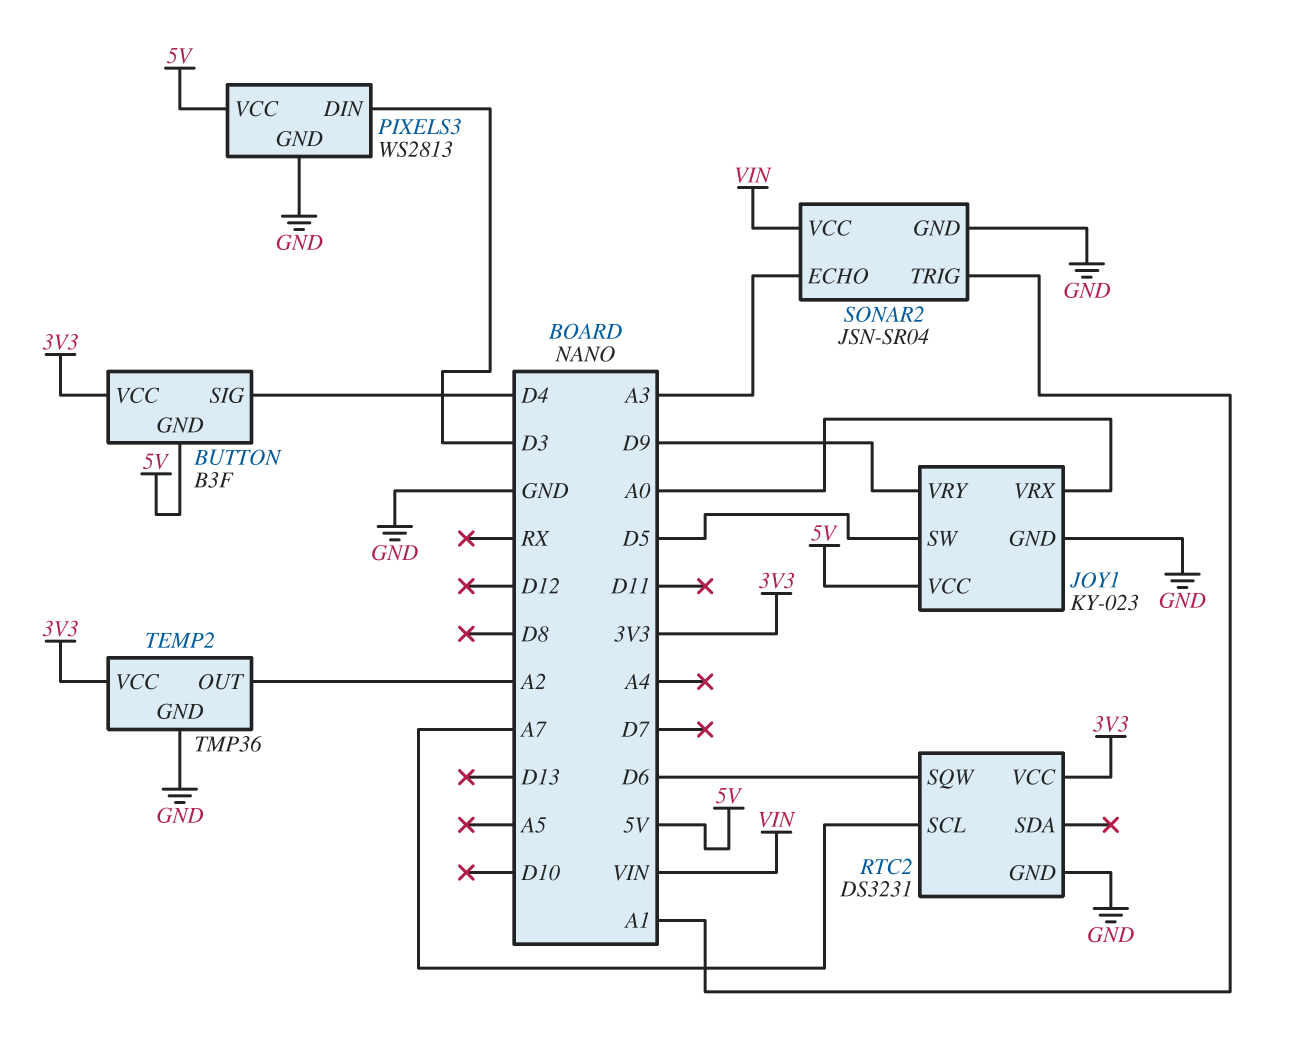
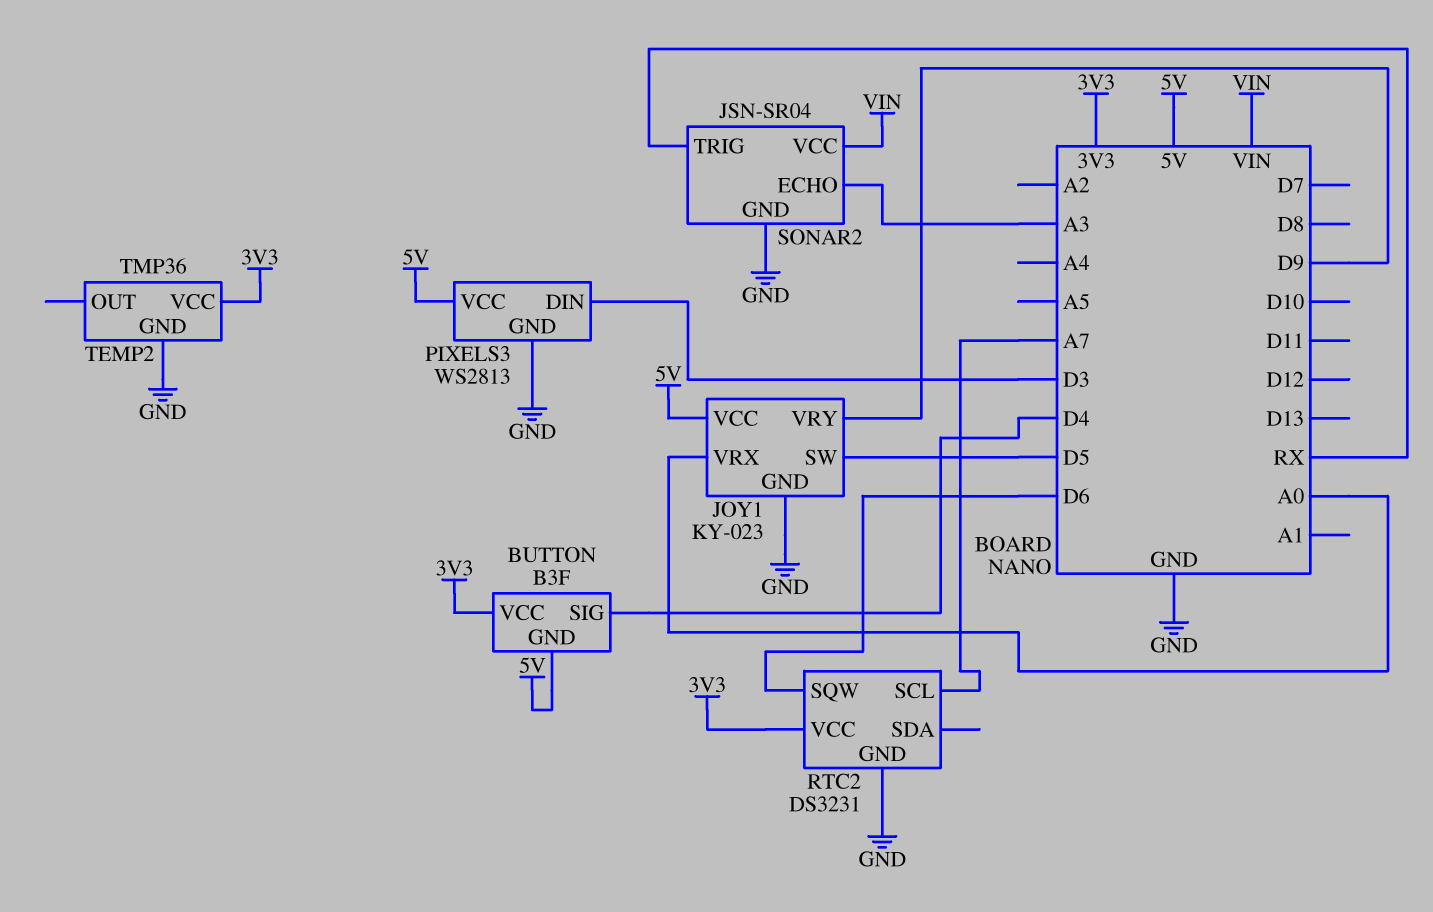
SONAR2 pin TRIG: A1 -> RX
TEMP2 pin OUT: A2 -> none

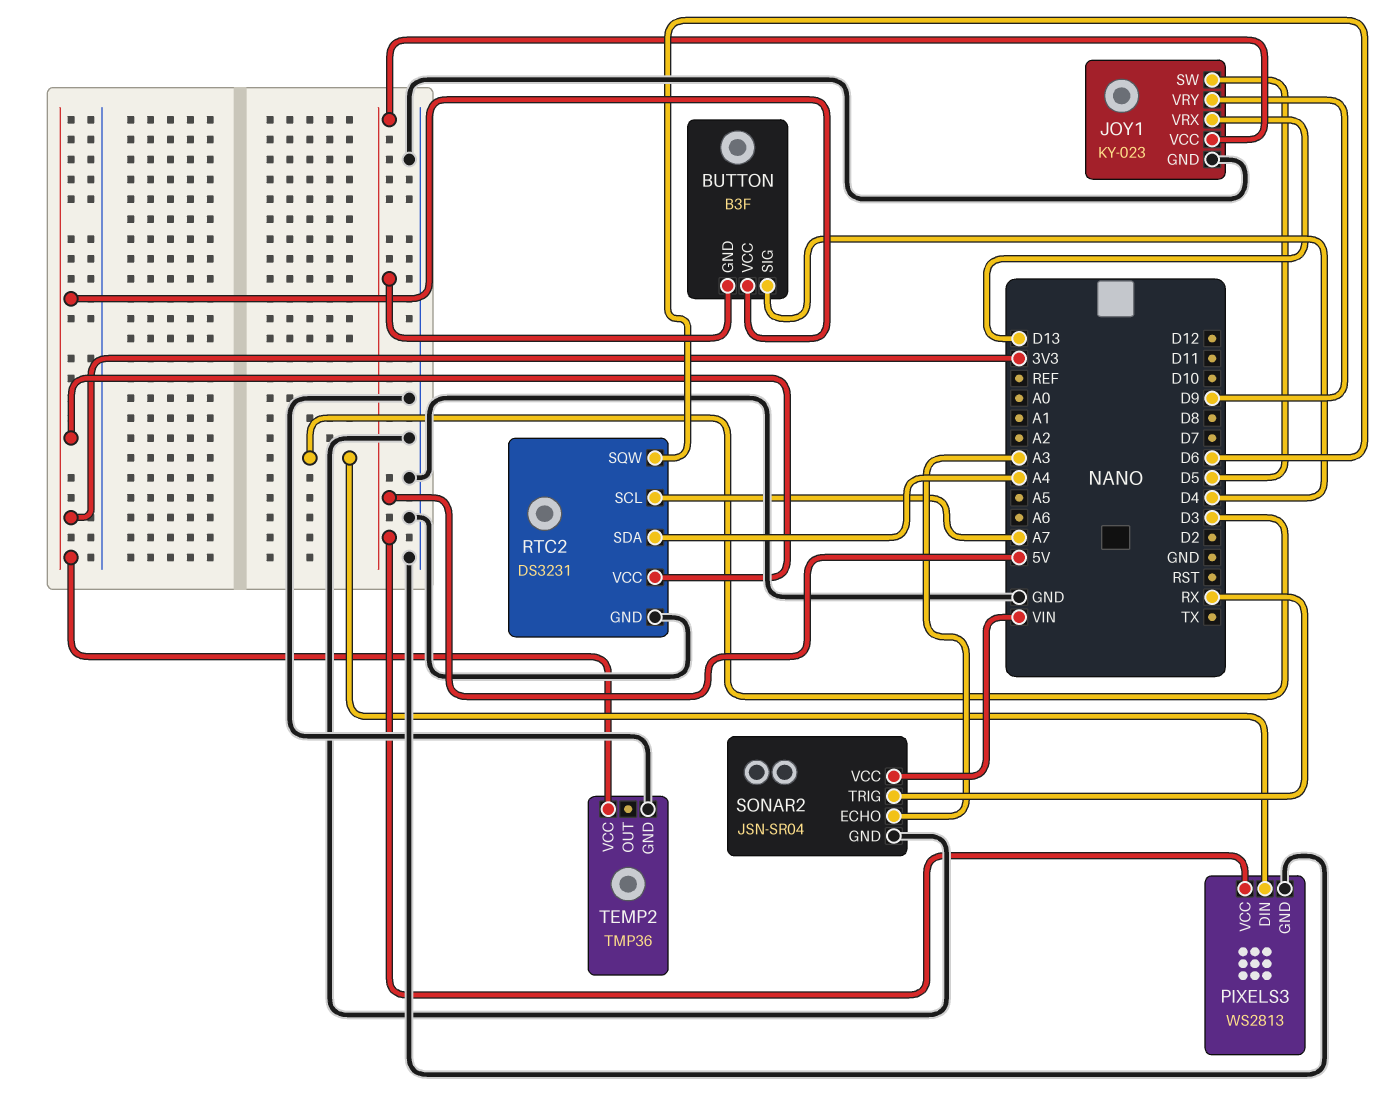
JOY1 pin VRX: A0 -> D13
RTC2 pin SDA: none -> A4

